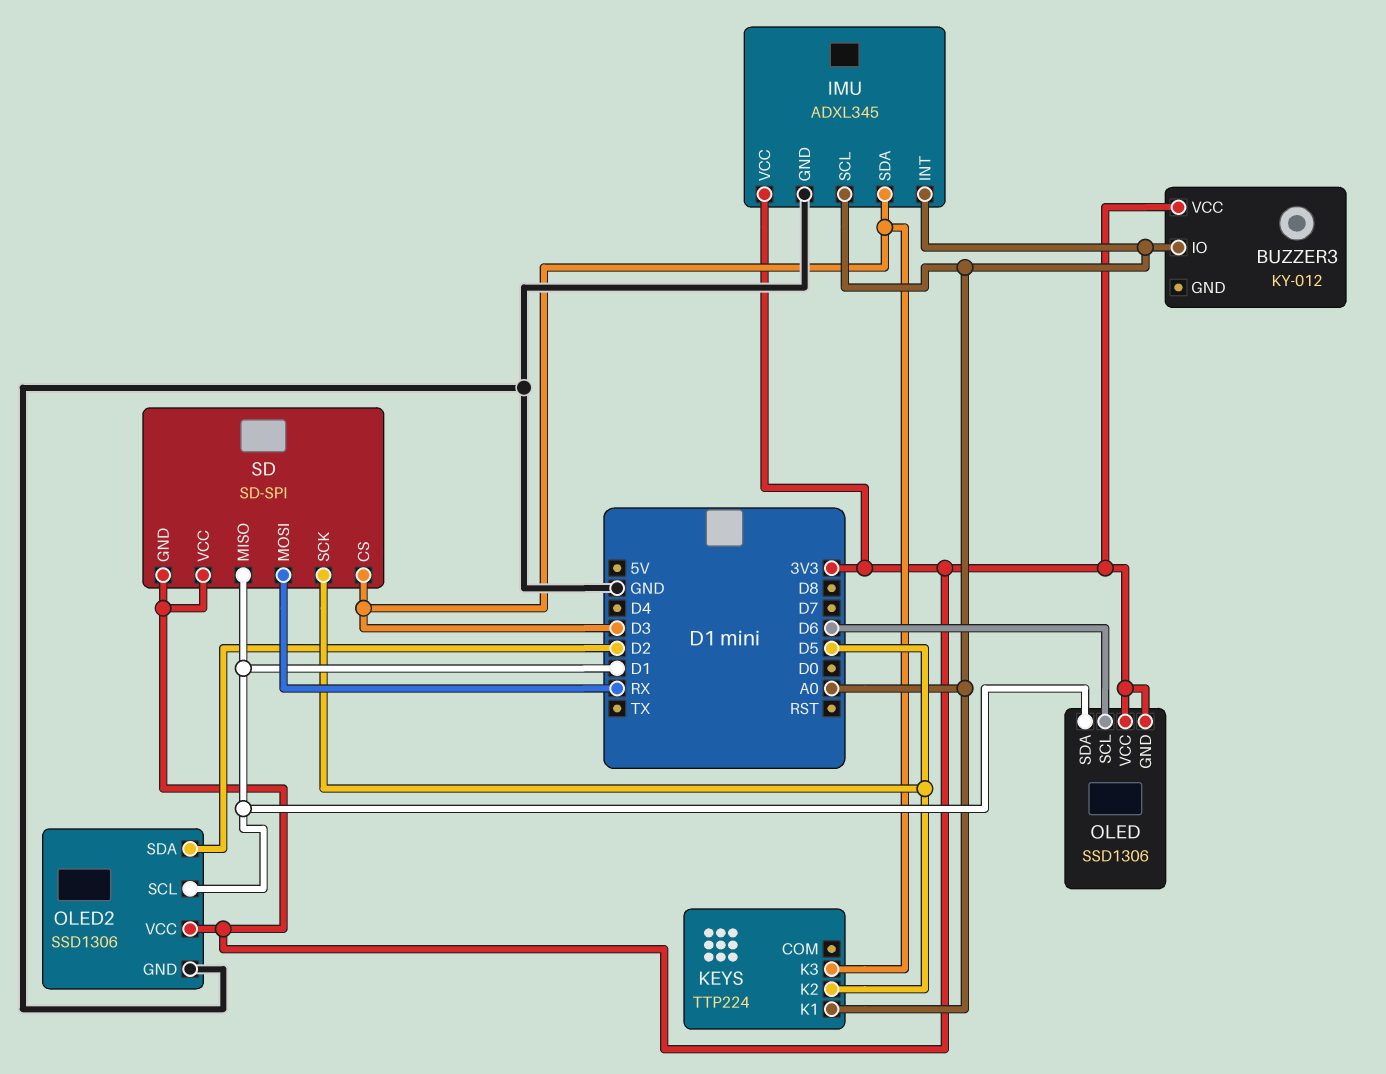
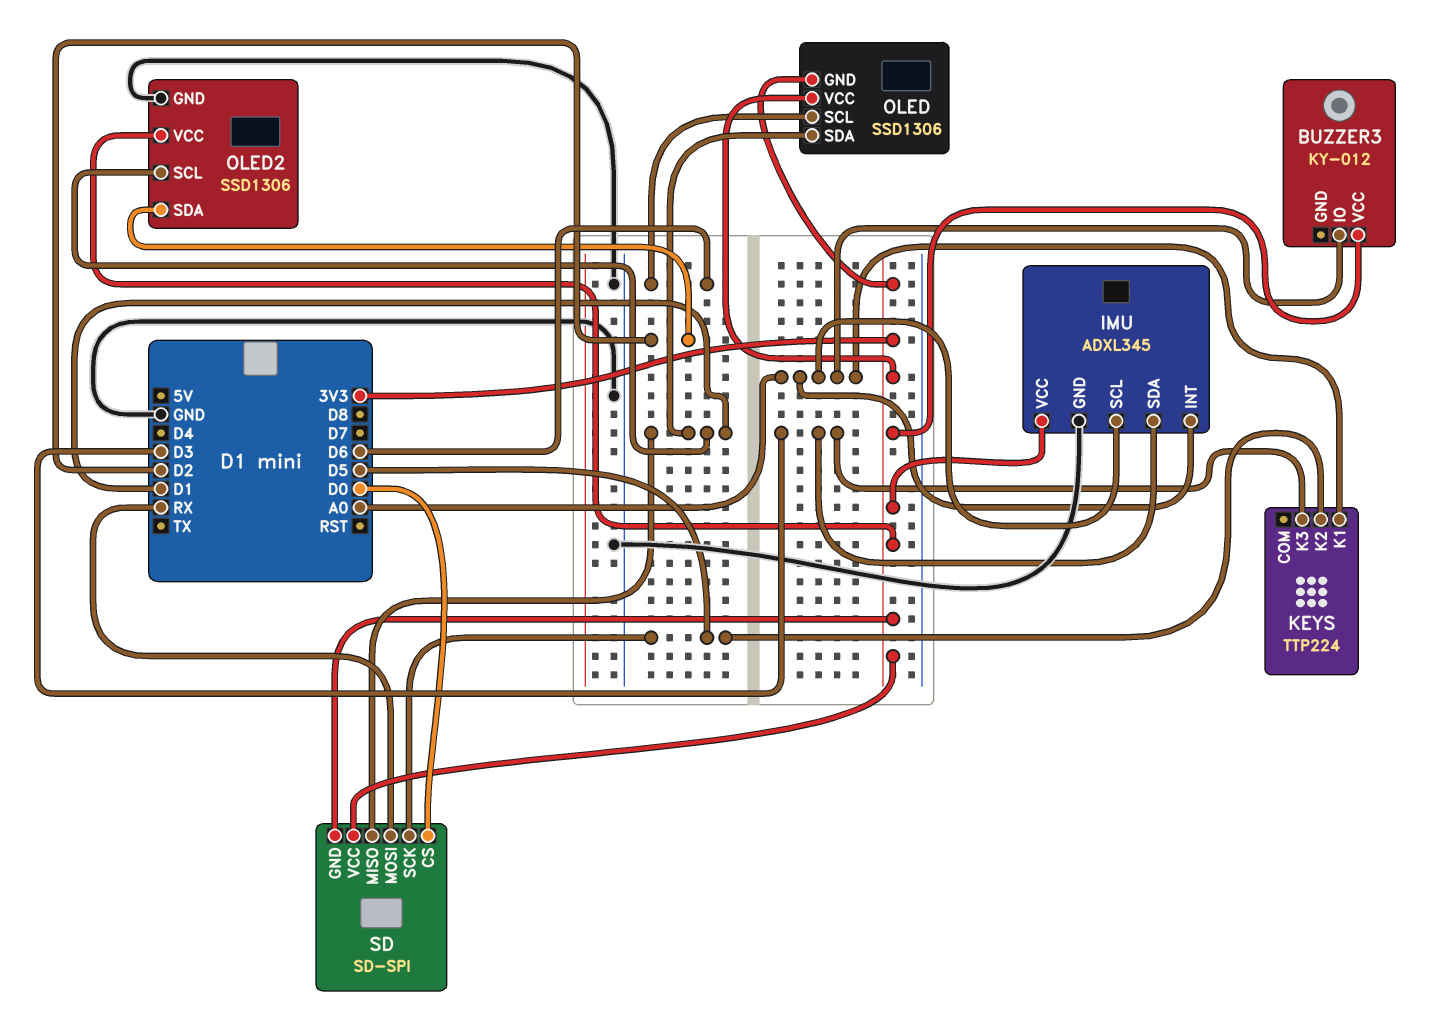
SD pin CS: D3 -> D0

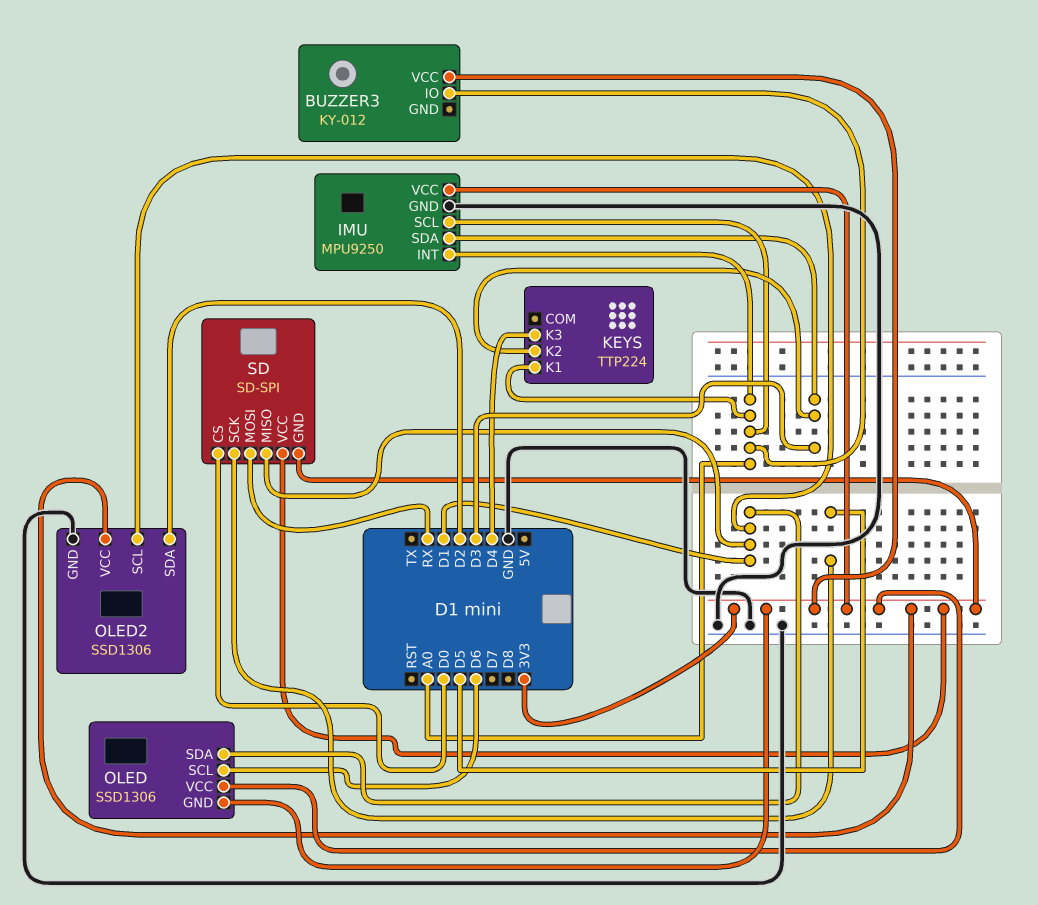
IMU: ADXL345 -> MPU9250
KEYS pin K2: D5 -> D3
KEYS pin K3: D3 -> D4

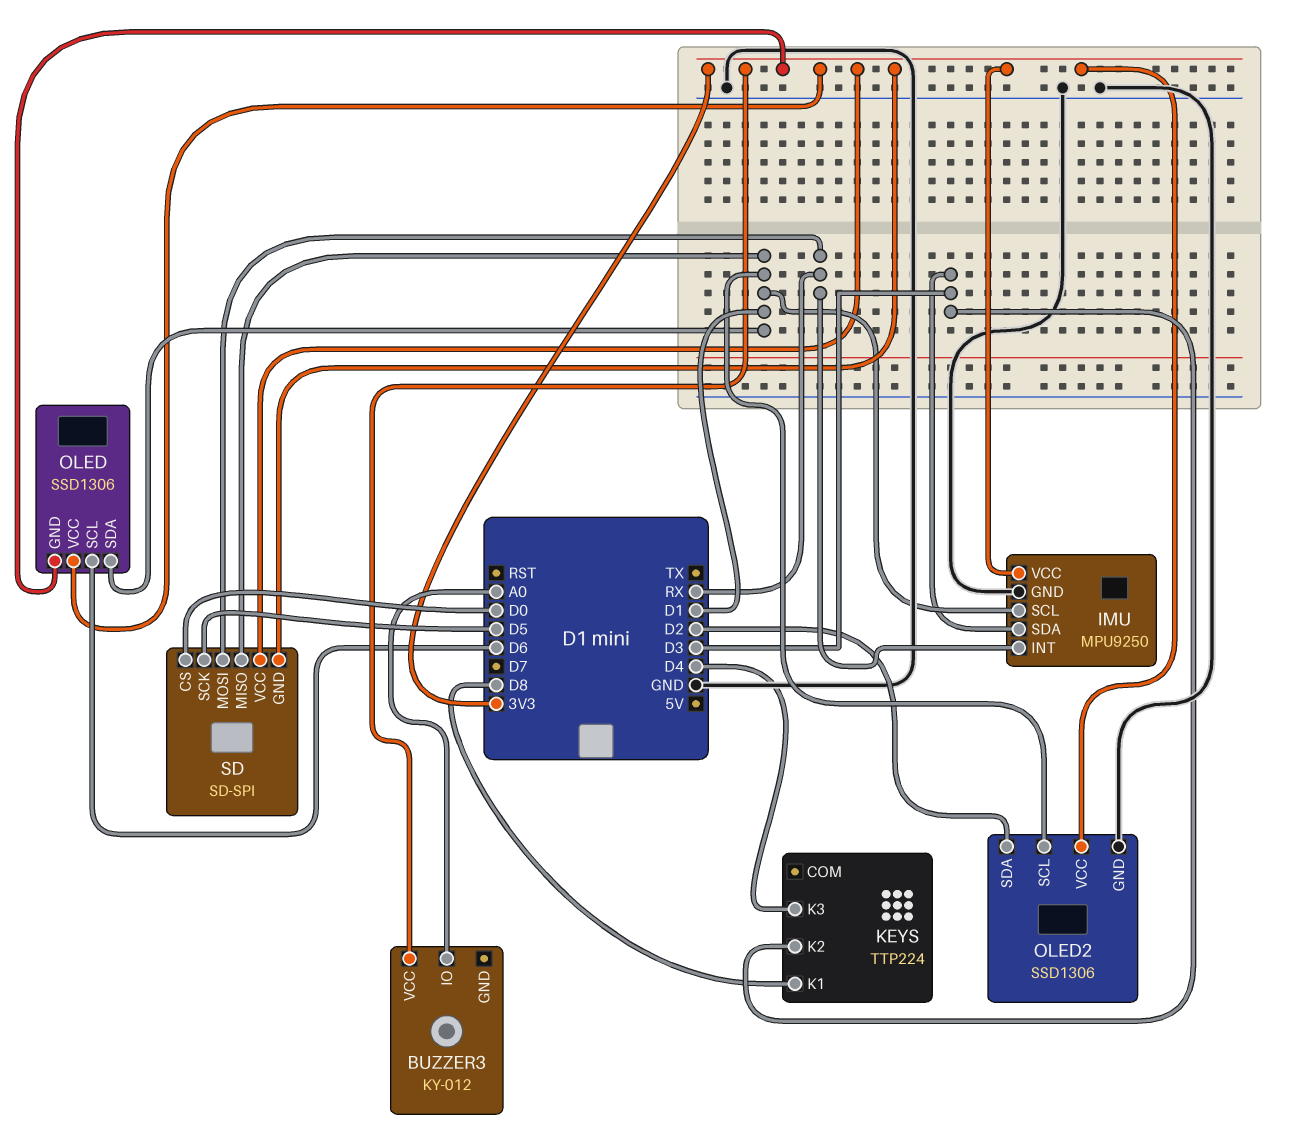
IMU pin INT: A0 -> RX
IMU pin SCL: A0 -> D1
KEYS pin K1: A0 -> D8

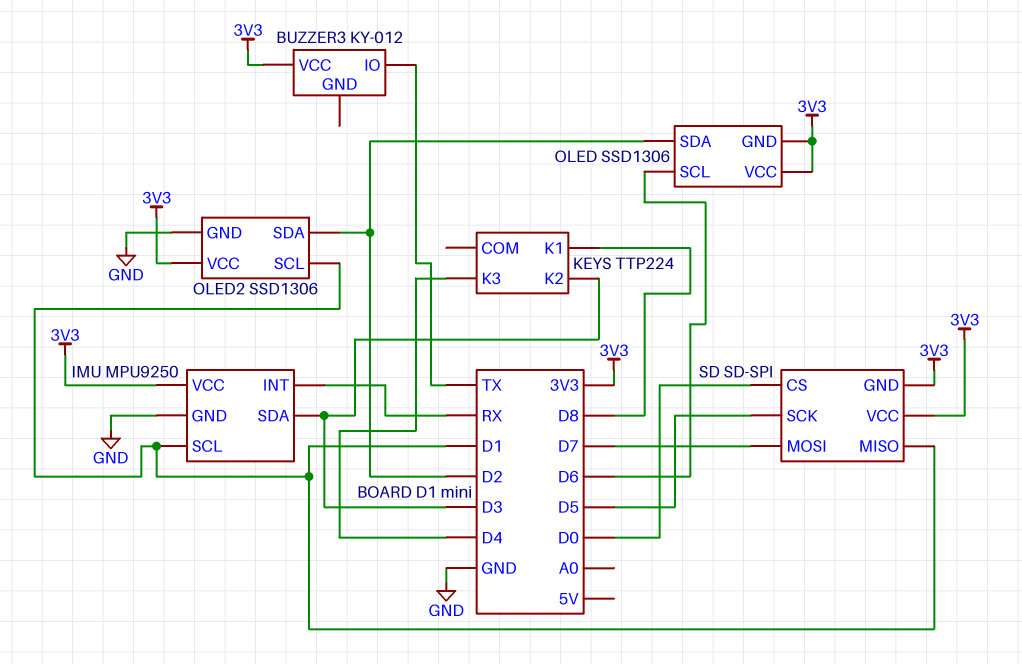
BUZZER3 pin IO: A0 -> TX
OLED pin SDA: D1 -> D2
SD pin MOSI: RX -> D7

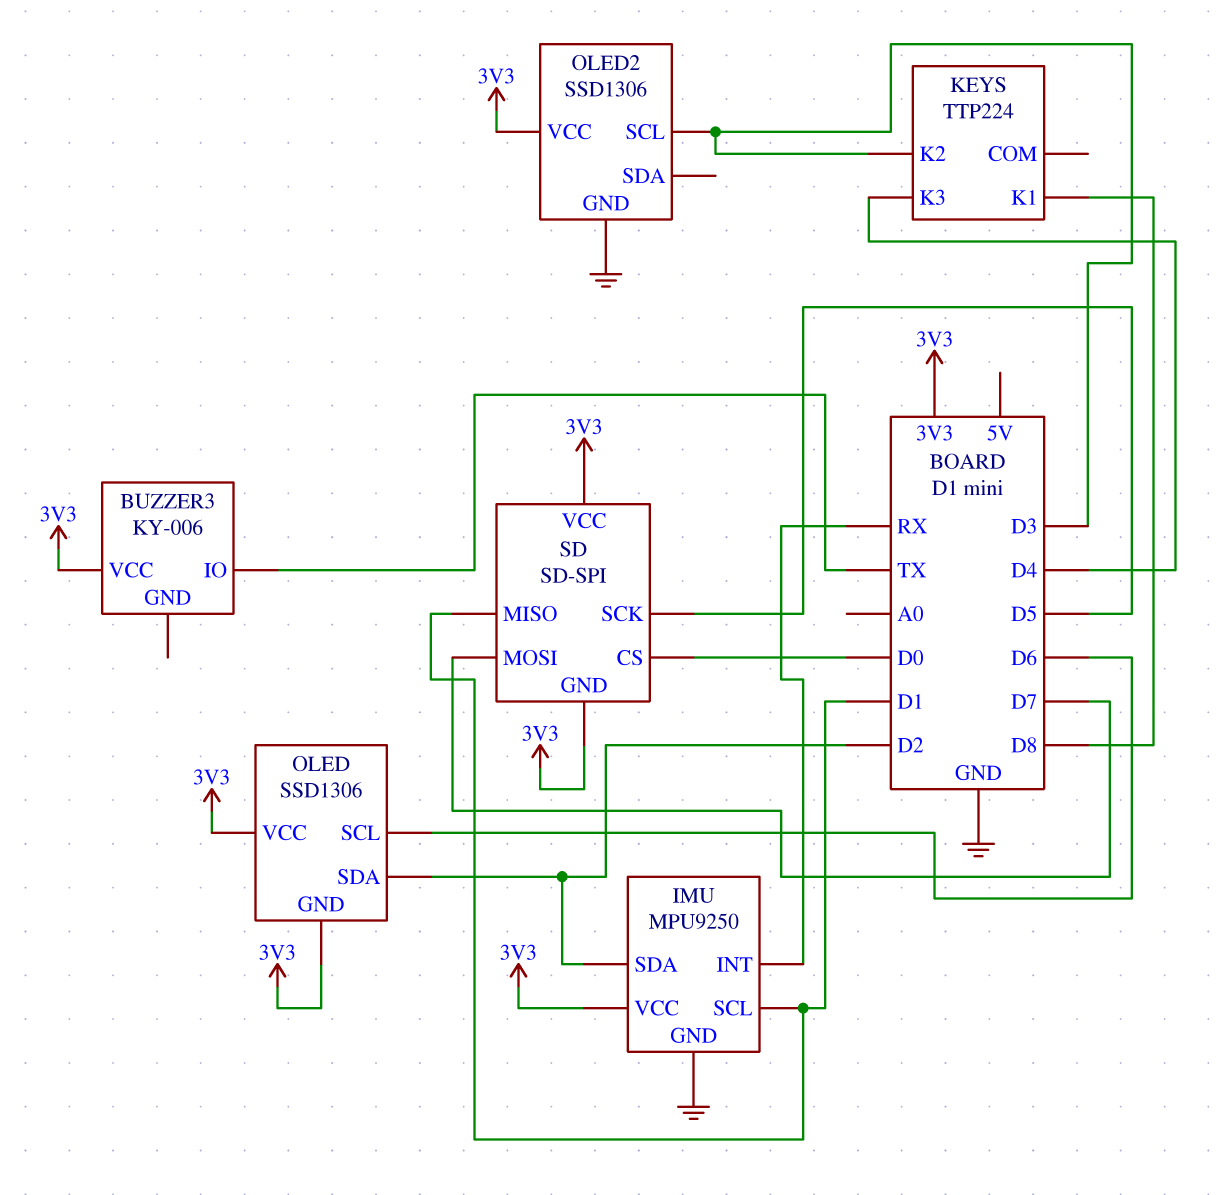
BUZZER3: KY-012 -> KY-006
IMU pin SDA: D3 -> D2
OLED2 pin SCL: D1 -> D3
OLED2 pin SDA: D2 -> none

